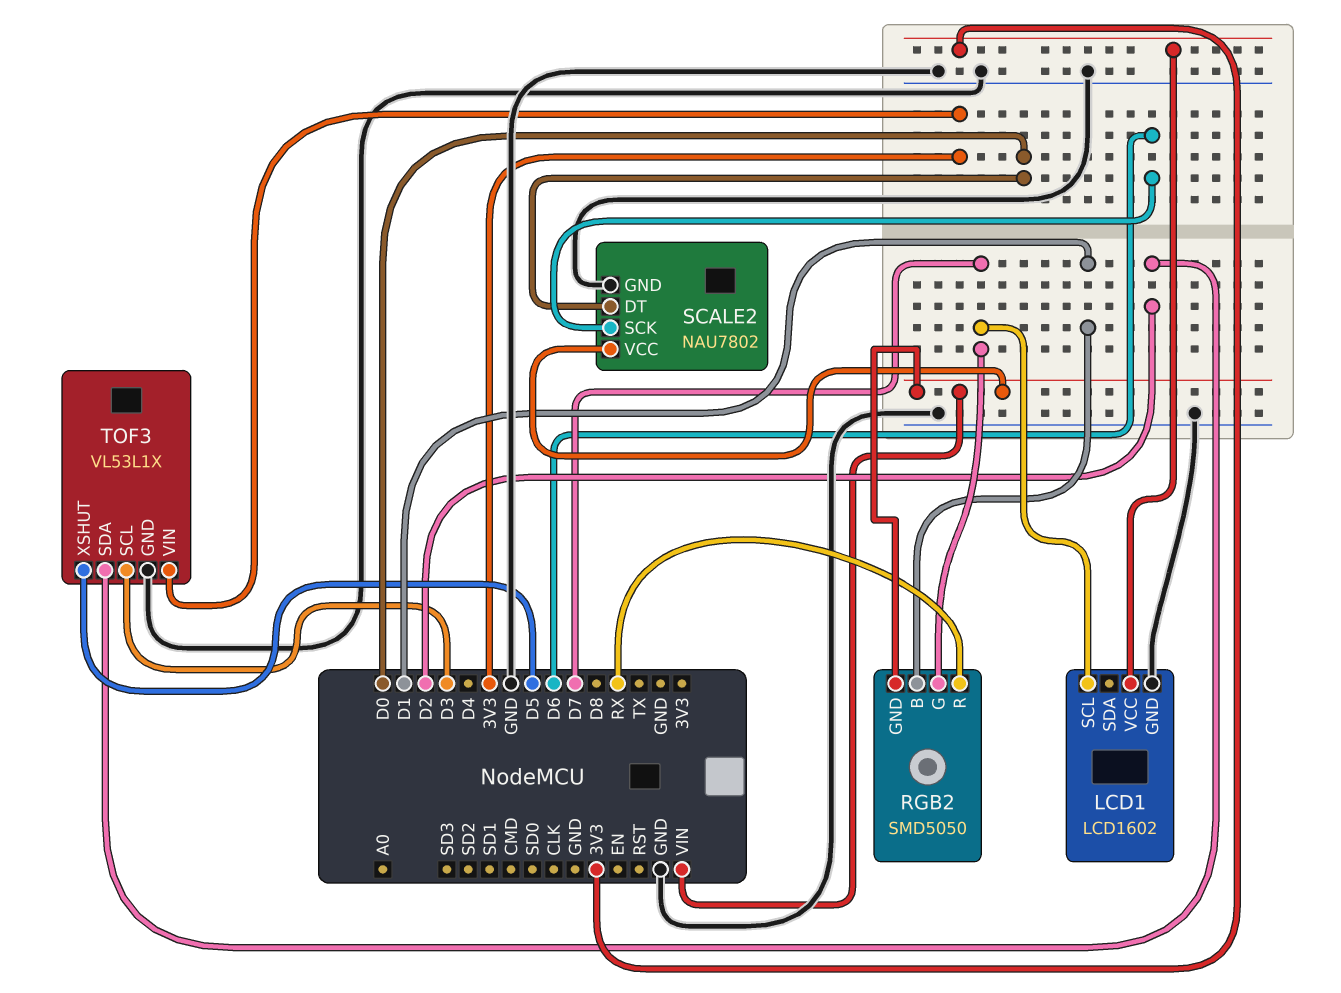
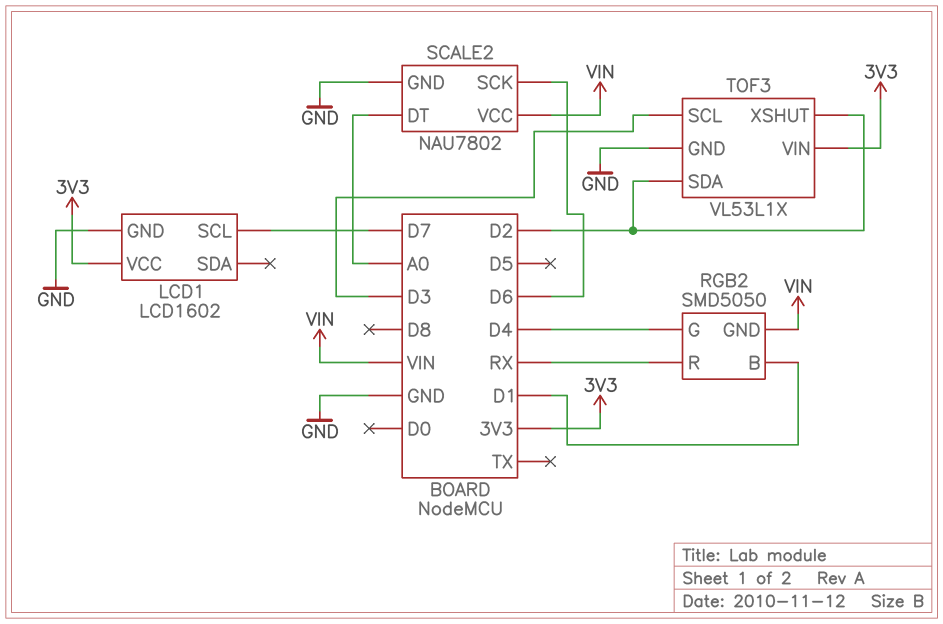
RGB2 pin G: D7 -> D4
SCALE2 pin DT: D0 -> A0
TOF3 pin XSHUT: D5 -> D2

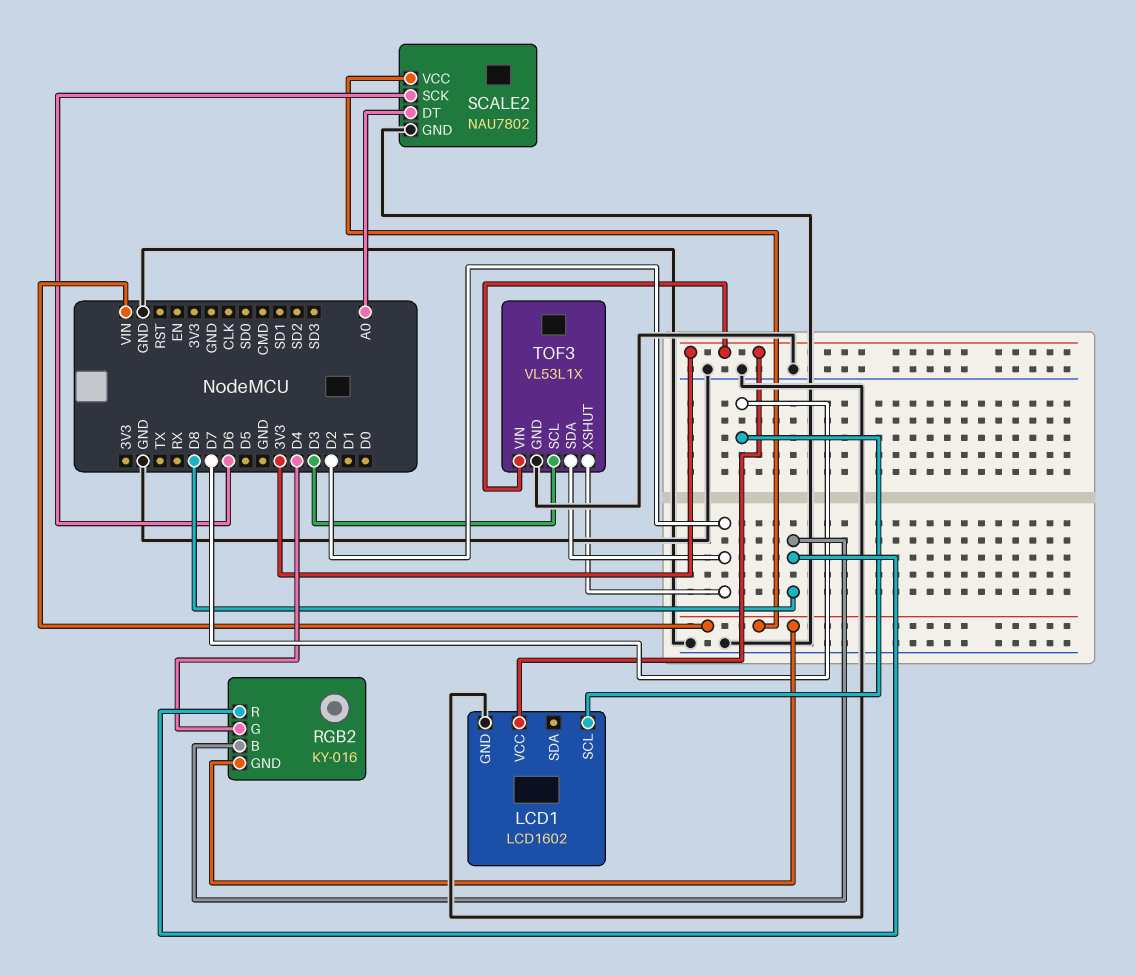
RGB2: SMD5050 -> KY-016
RGB2 pin B: D1 -> D8
RGB2 pin R: RX -> D8

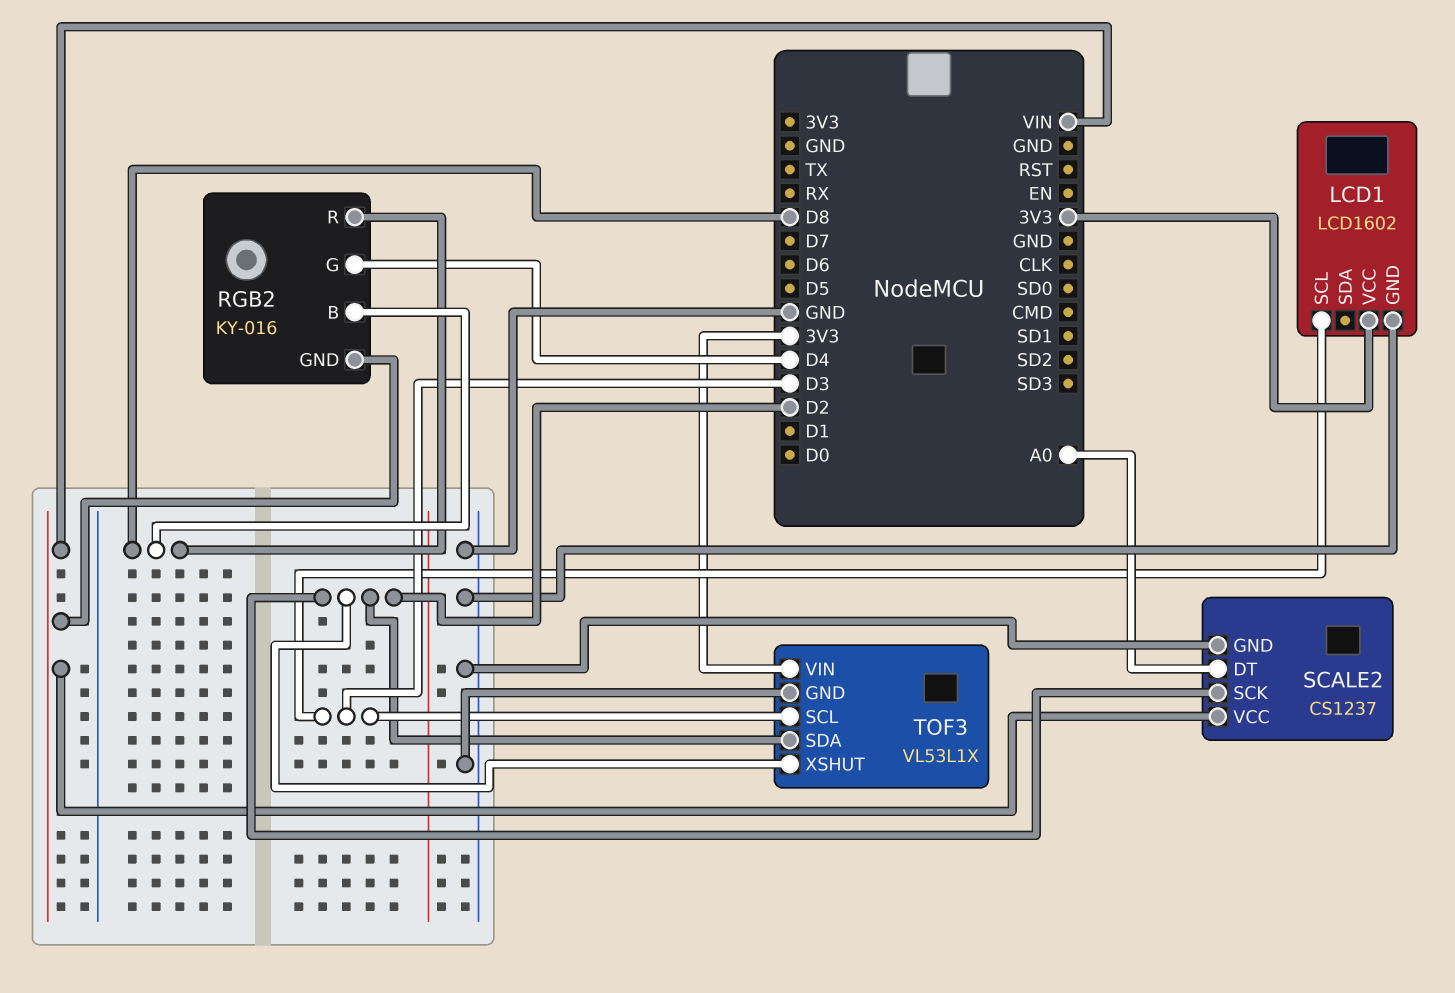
LCD1 pin SCL: D7 -> D3
SCALE2: NAU7802 -> CS1237
SCALE2 pin SCK: D6 -> D2

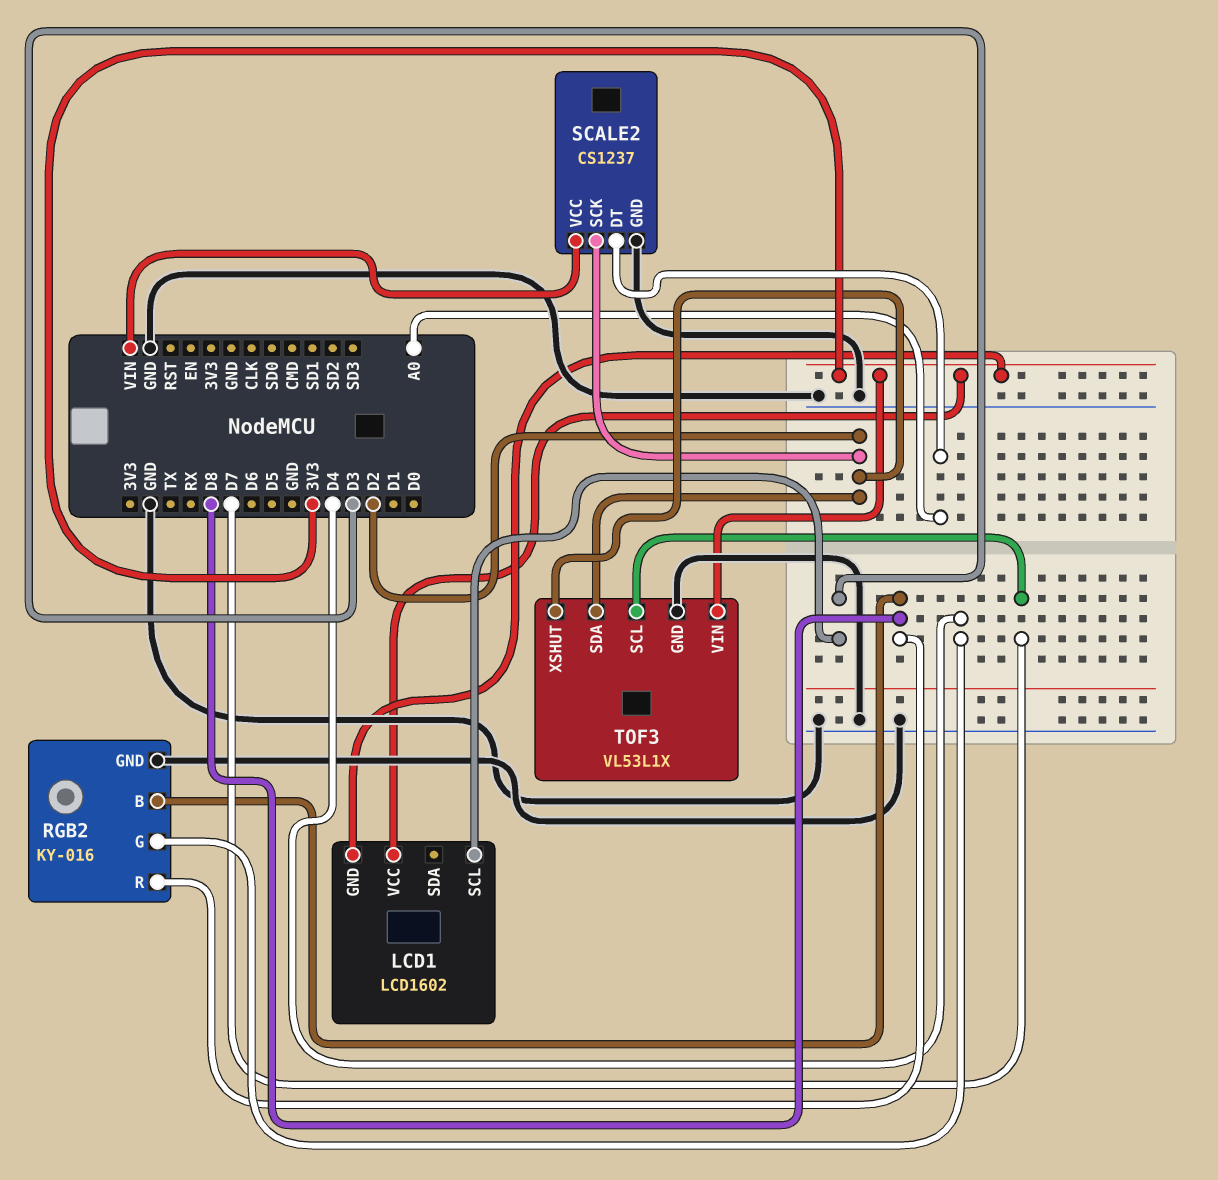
LCD1 pin GND: GND -> 3V3
RGB2 pin GND: VIN -> GND
TOF3 pin SCL: D3 -> D7

